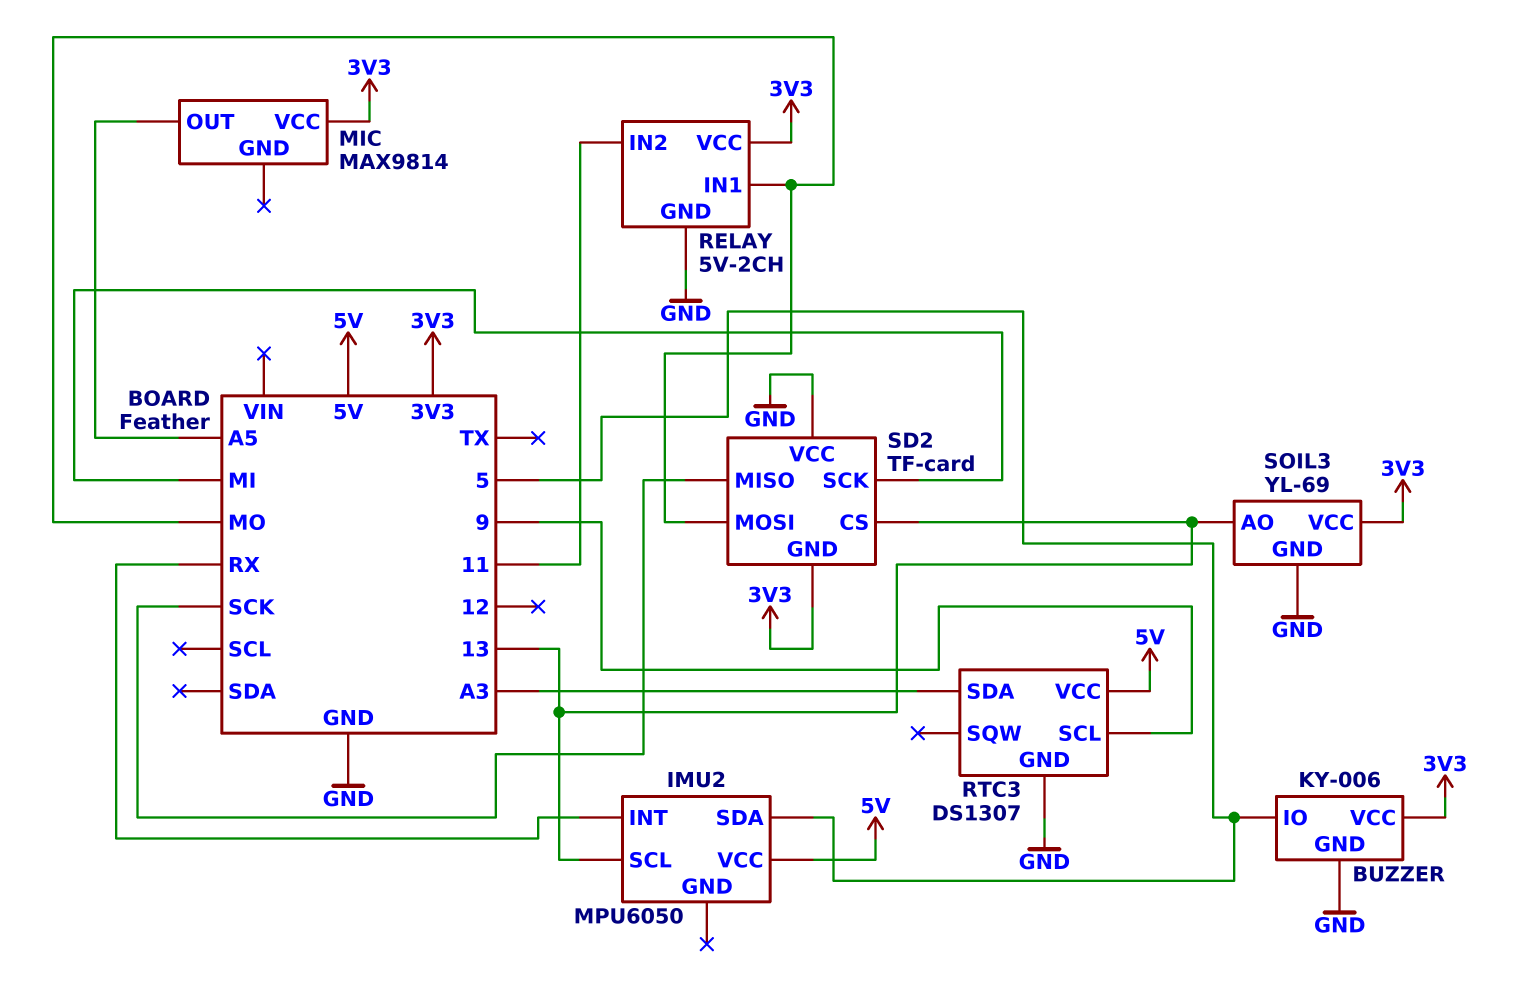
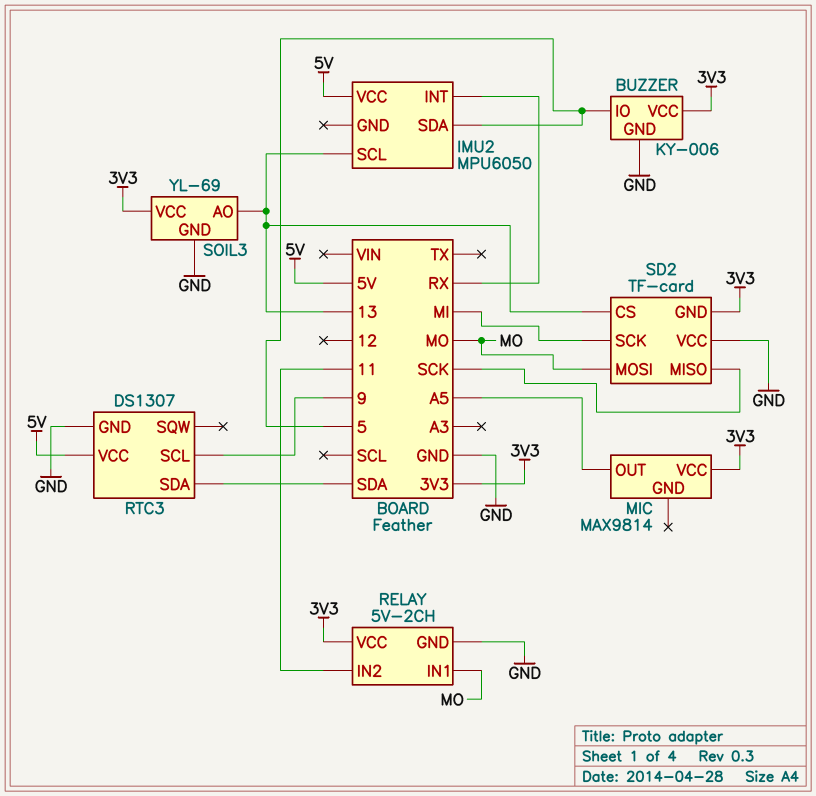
RTC3 pin SDA: A3 -> SDA

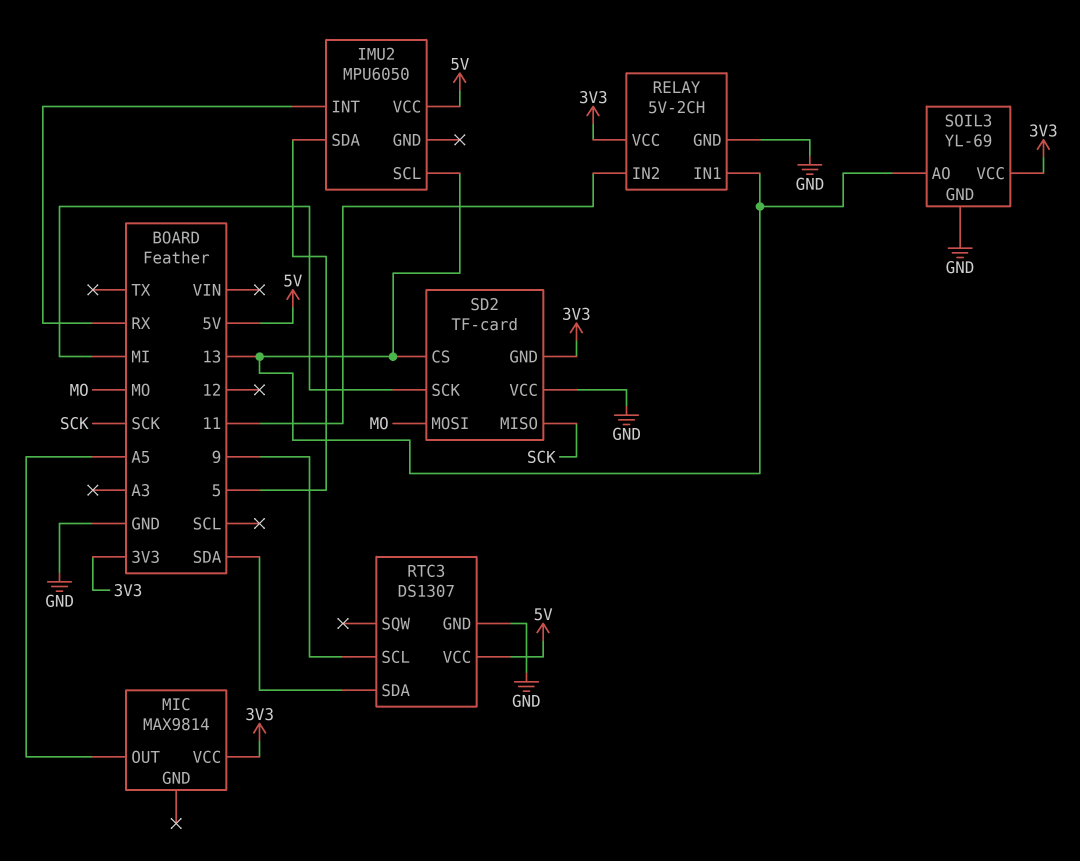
BUZZER: KY-006 -> none
BUZZER pin GND: GND -> none
BUZZER pin IO: 5 -> none
BUZZER pin VCC: 3V3 -> none
RELAY pin IN1: MO -> 13

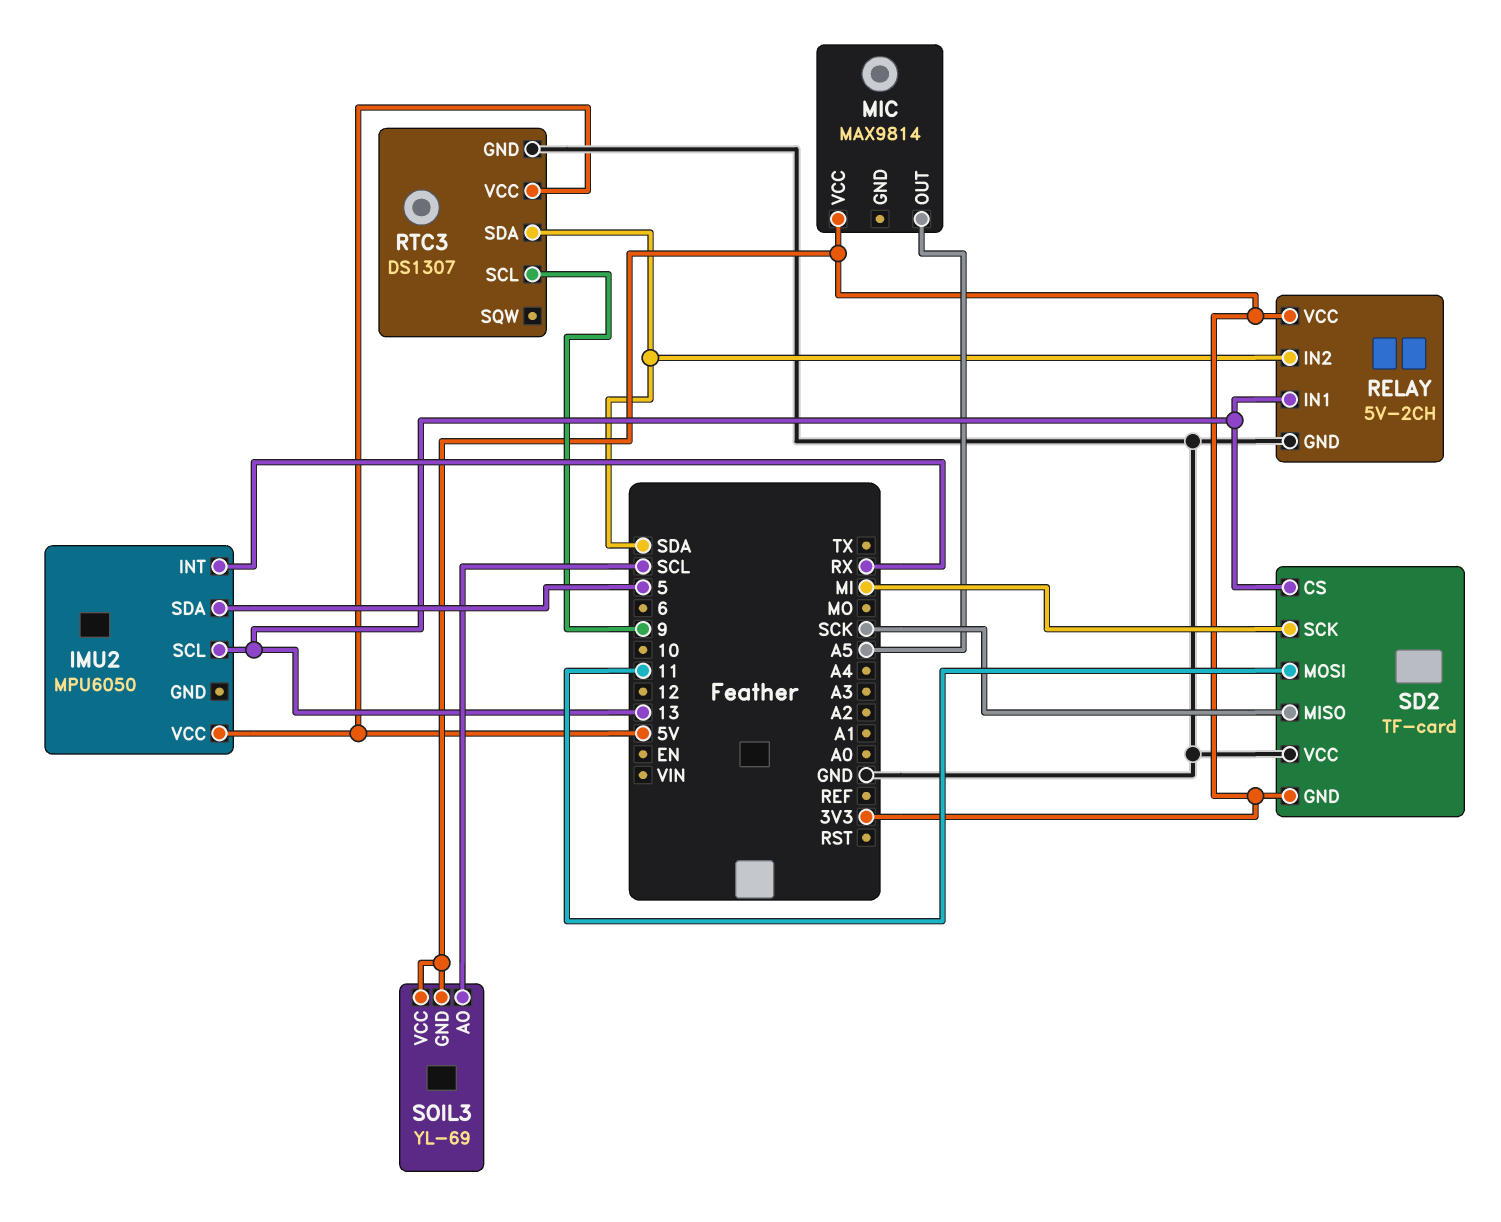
RELAY pin IN2: 11 -> SDA
SD2 pin MOSI: MO -> 11
SOIL3 pin AO: 13 -> SCL
SOIL3 pin GND: GND -> 3V3

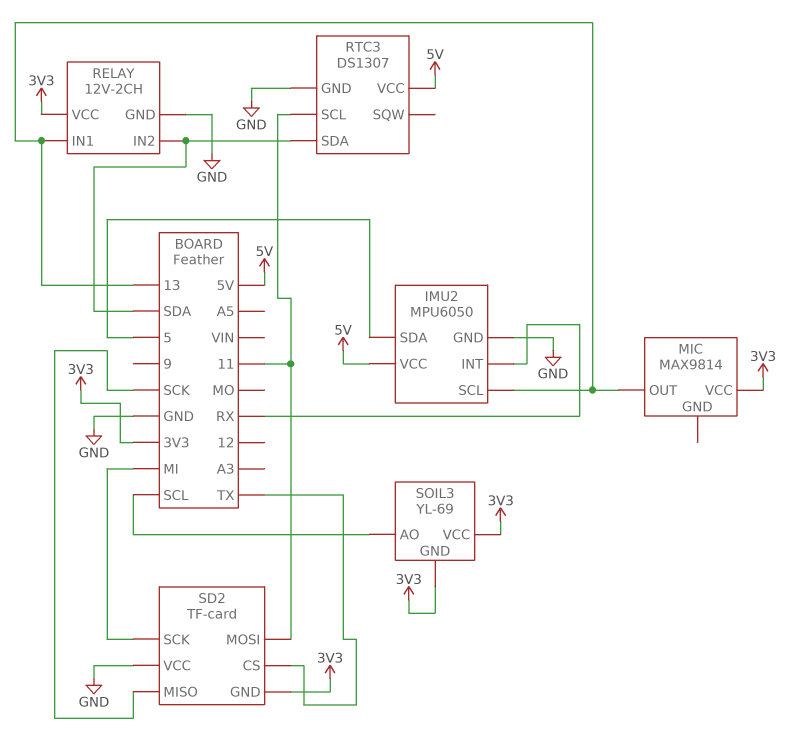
IMU2 pin GND: none -> GND
MIC pin OUT: A5 -> 13
RELAY: 5V-2CH -> 12V-2CH
RTC3 pin SCL: 9 -> 11
SD2 pin CS: 13 -> TX

